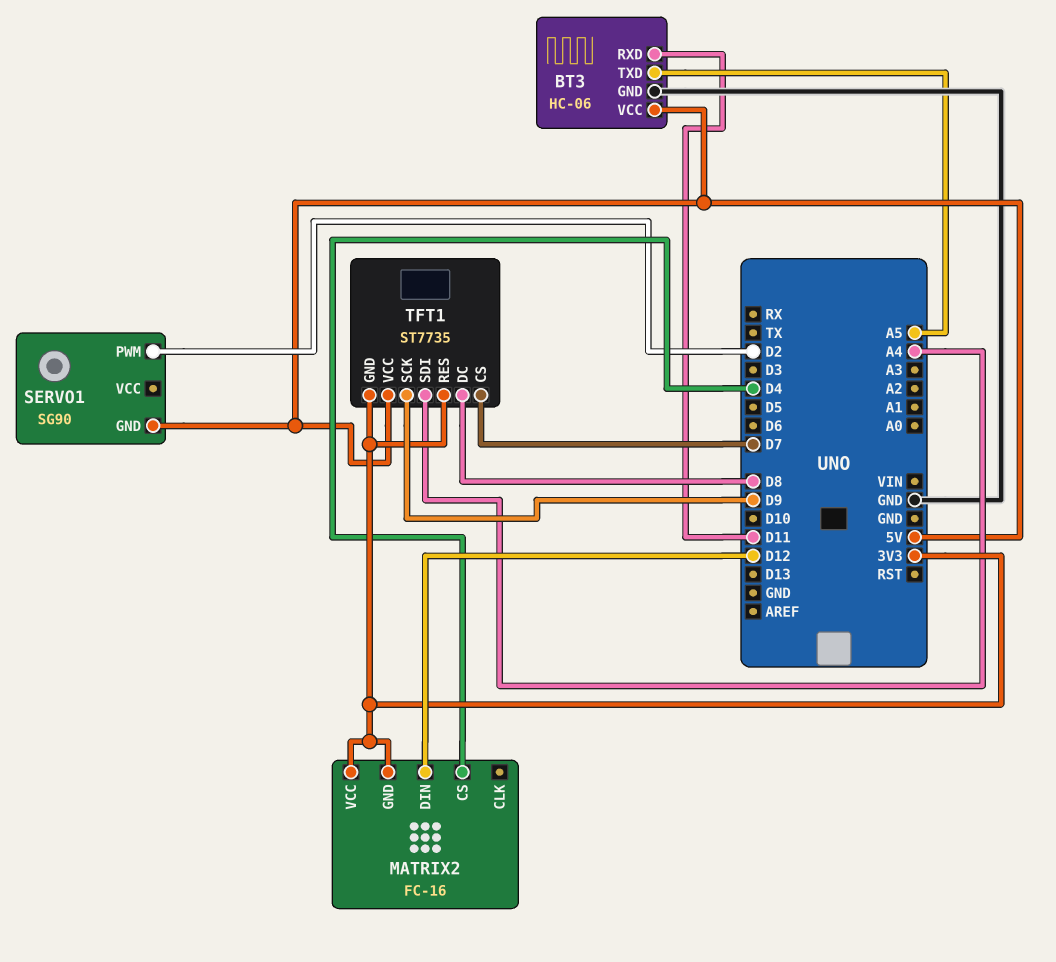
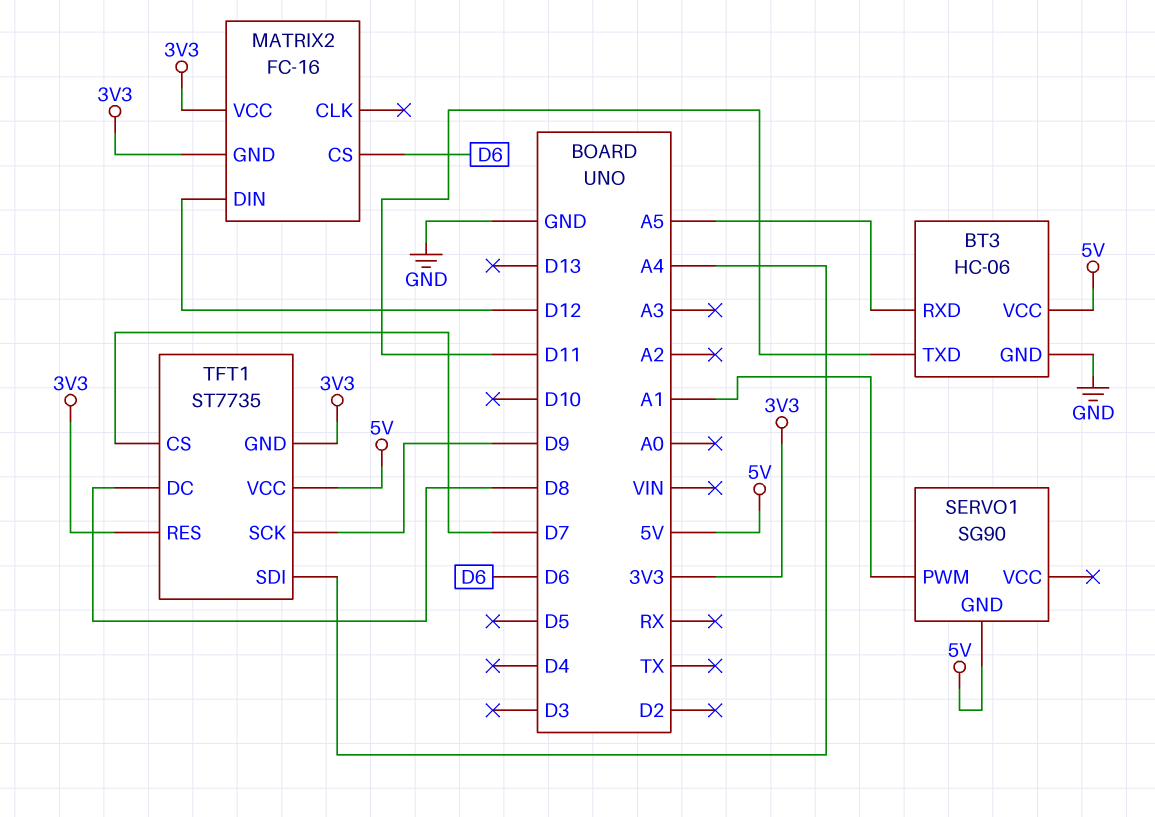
BT3 pin RXD: D11 -> A5
BT3 pin TXD: A5 -> D11
MATRIX2 pin CS: D4 -> D6
SERVO1 pin PWM: D2 -> A1

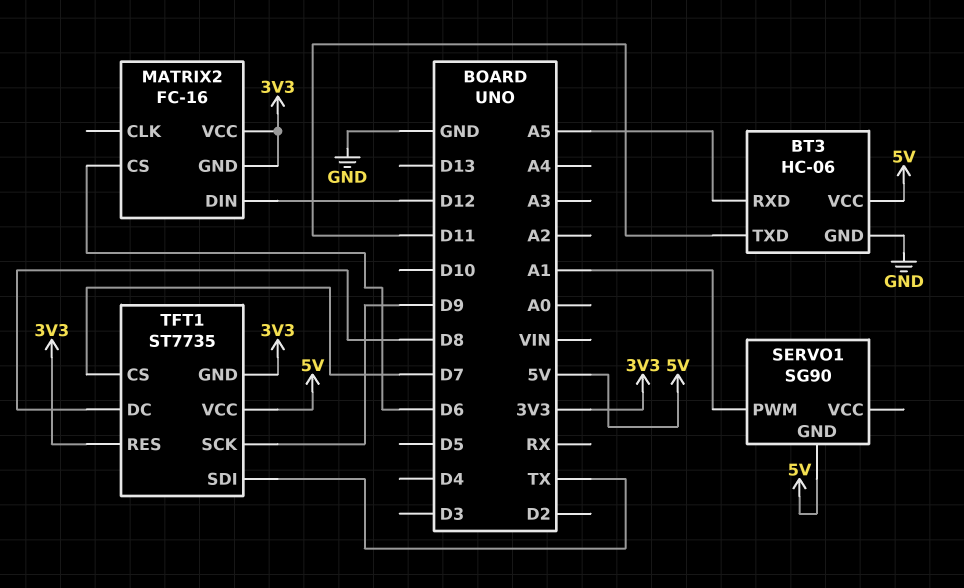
TFT1 pin SDI: A4 -> TX

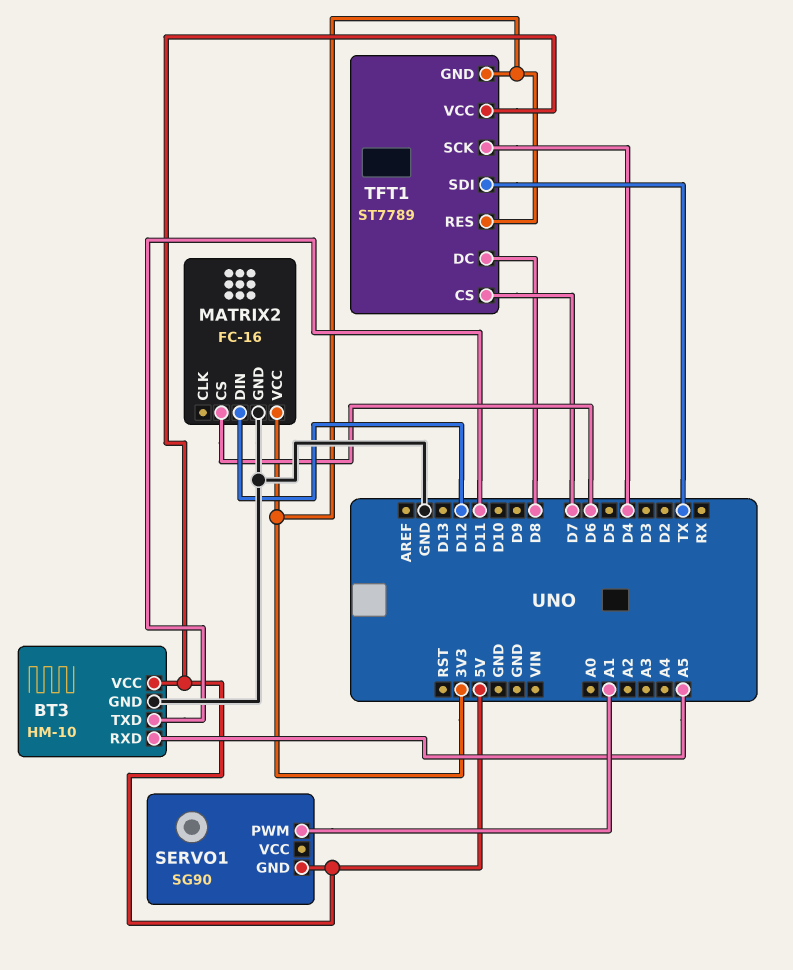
BT3: HC-06 -> HM-10
MATRIX2 pin GND: 3V3 -> GND
TFT1: ST7735 -> ST7789
TFT1 pin SCK: D9 -> D4

